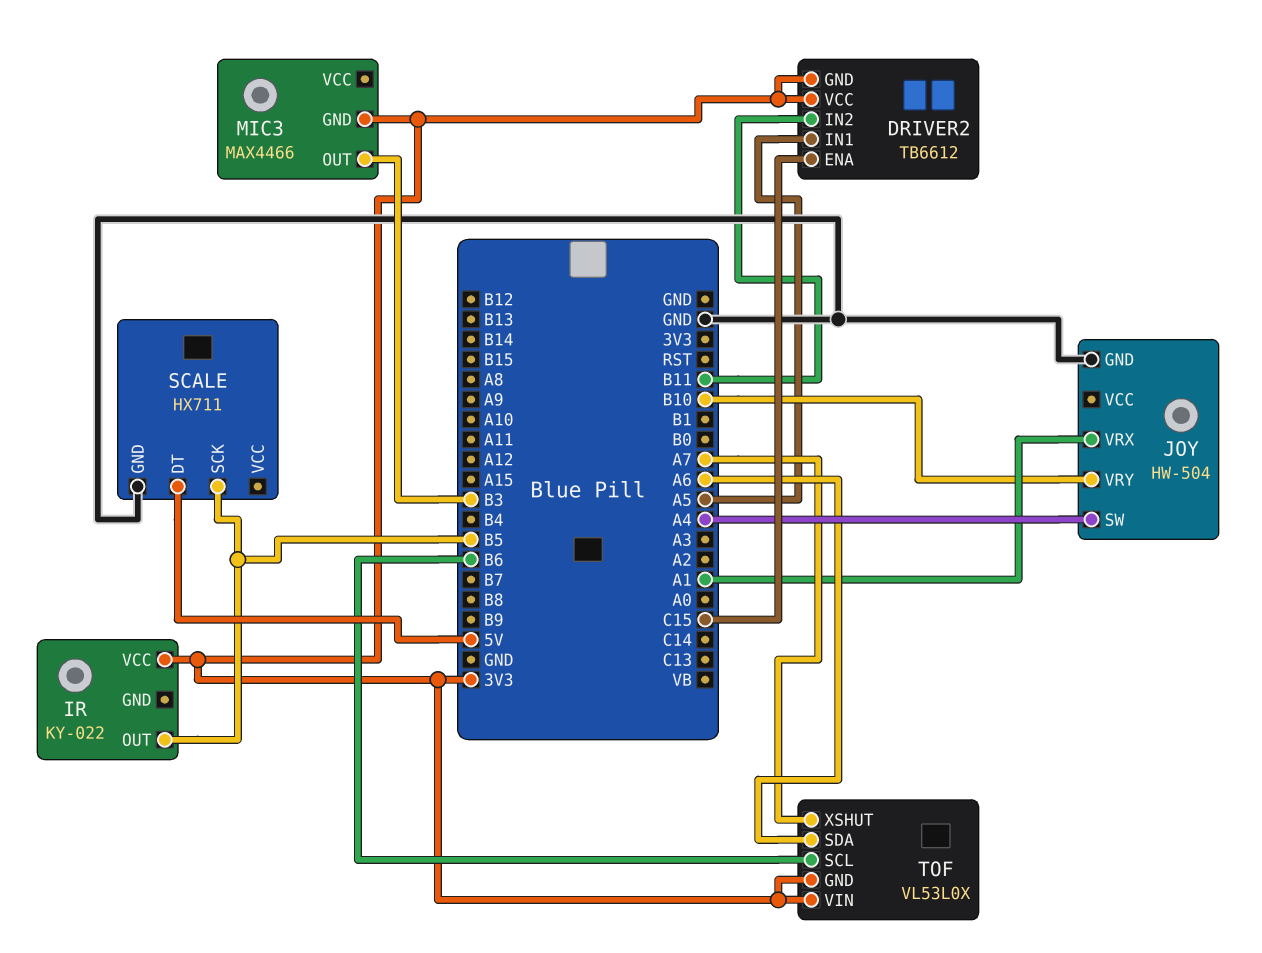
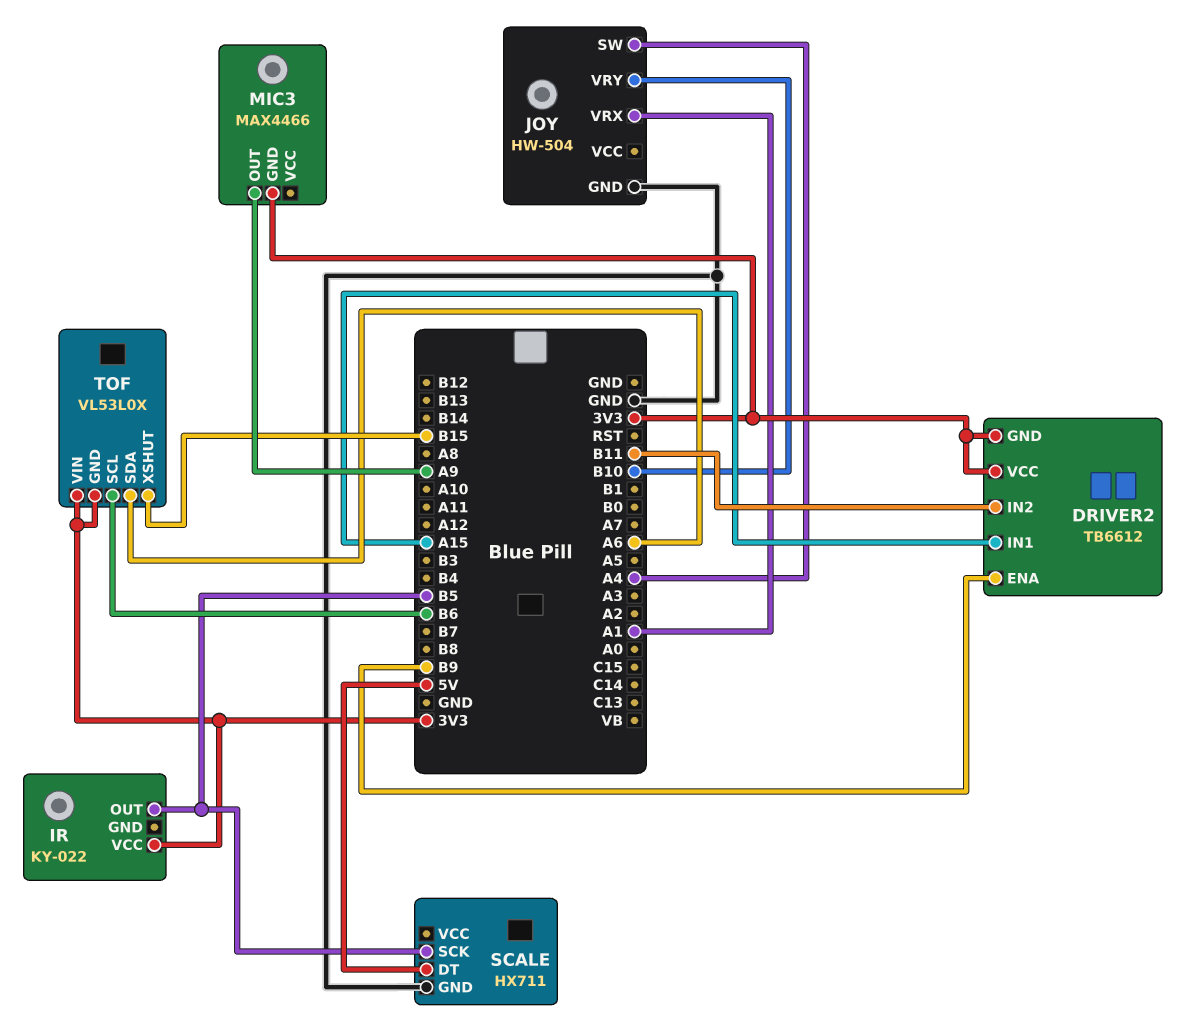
DRIVER2 pin ENA: C15 -> B9
DRIVER2 pin IN1: A5 -> A15
MIC3 pin OUT: B3 -> A9
TOF pin XSHUT: A7 -> B15

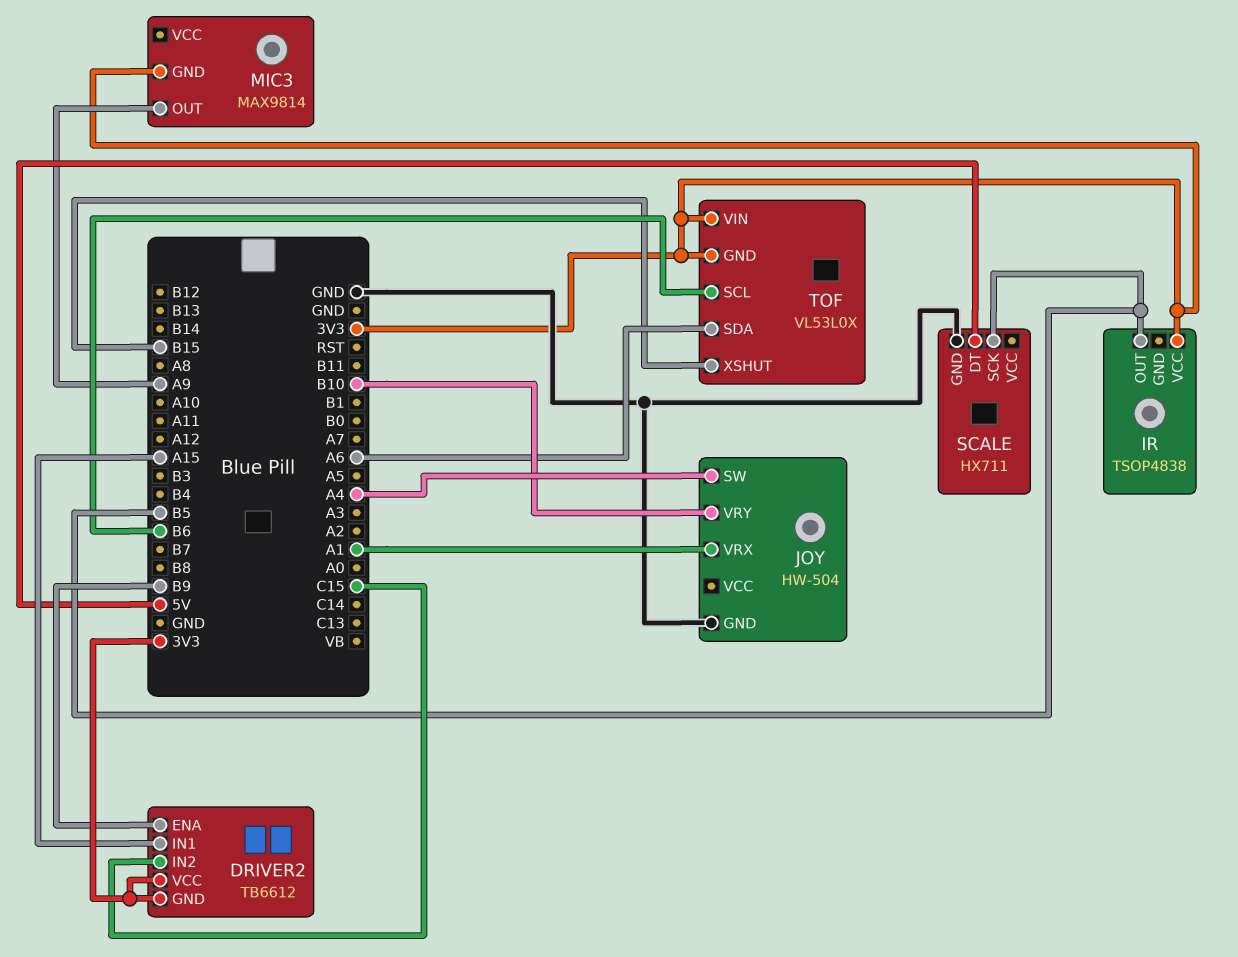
DRIVER2 pin IN2: B11 -> C15
IR: KY-022 -> TSOP4838
MIC3: MAX4466 -> MAX9814

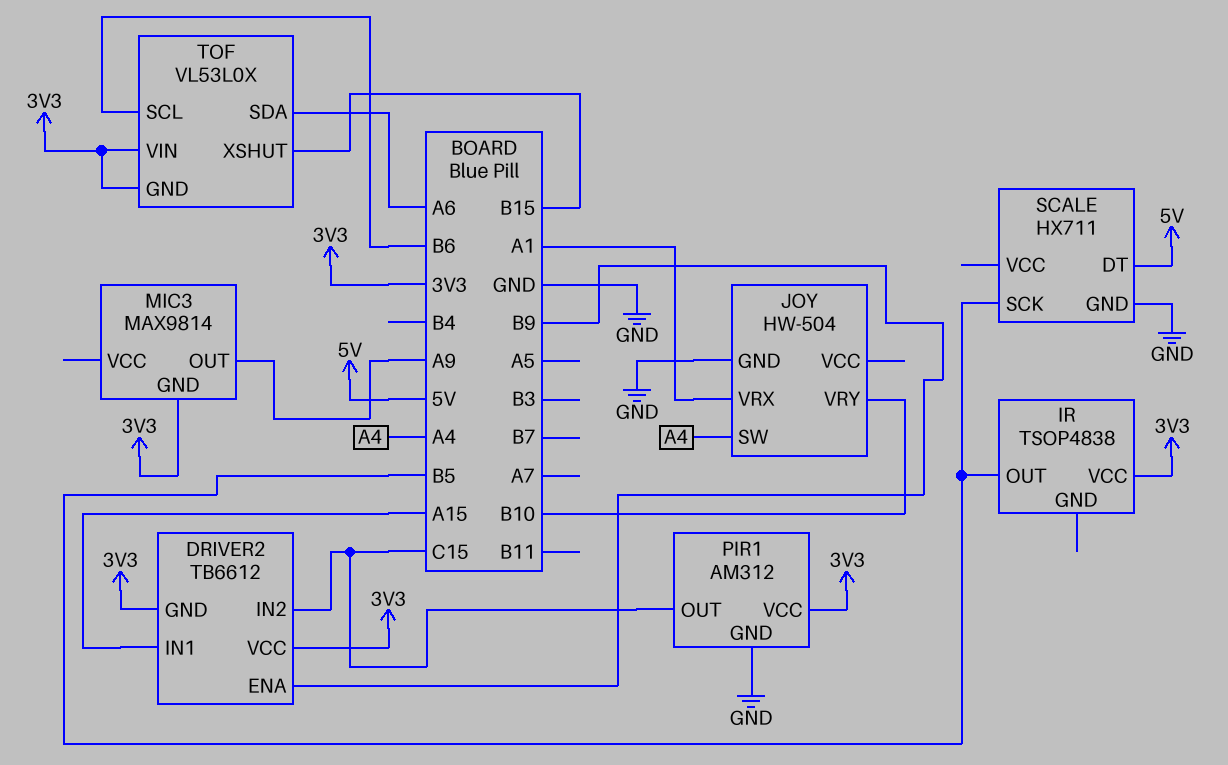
PIR1: none -> AM312
PIR1 pin GND: none -> GND
PIR1 pin OUT: none -> C15
PIR1 pin VCC: none -> 3V3

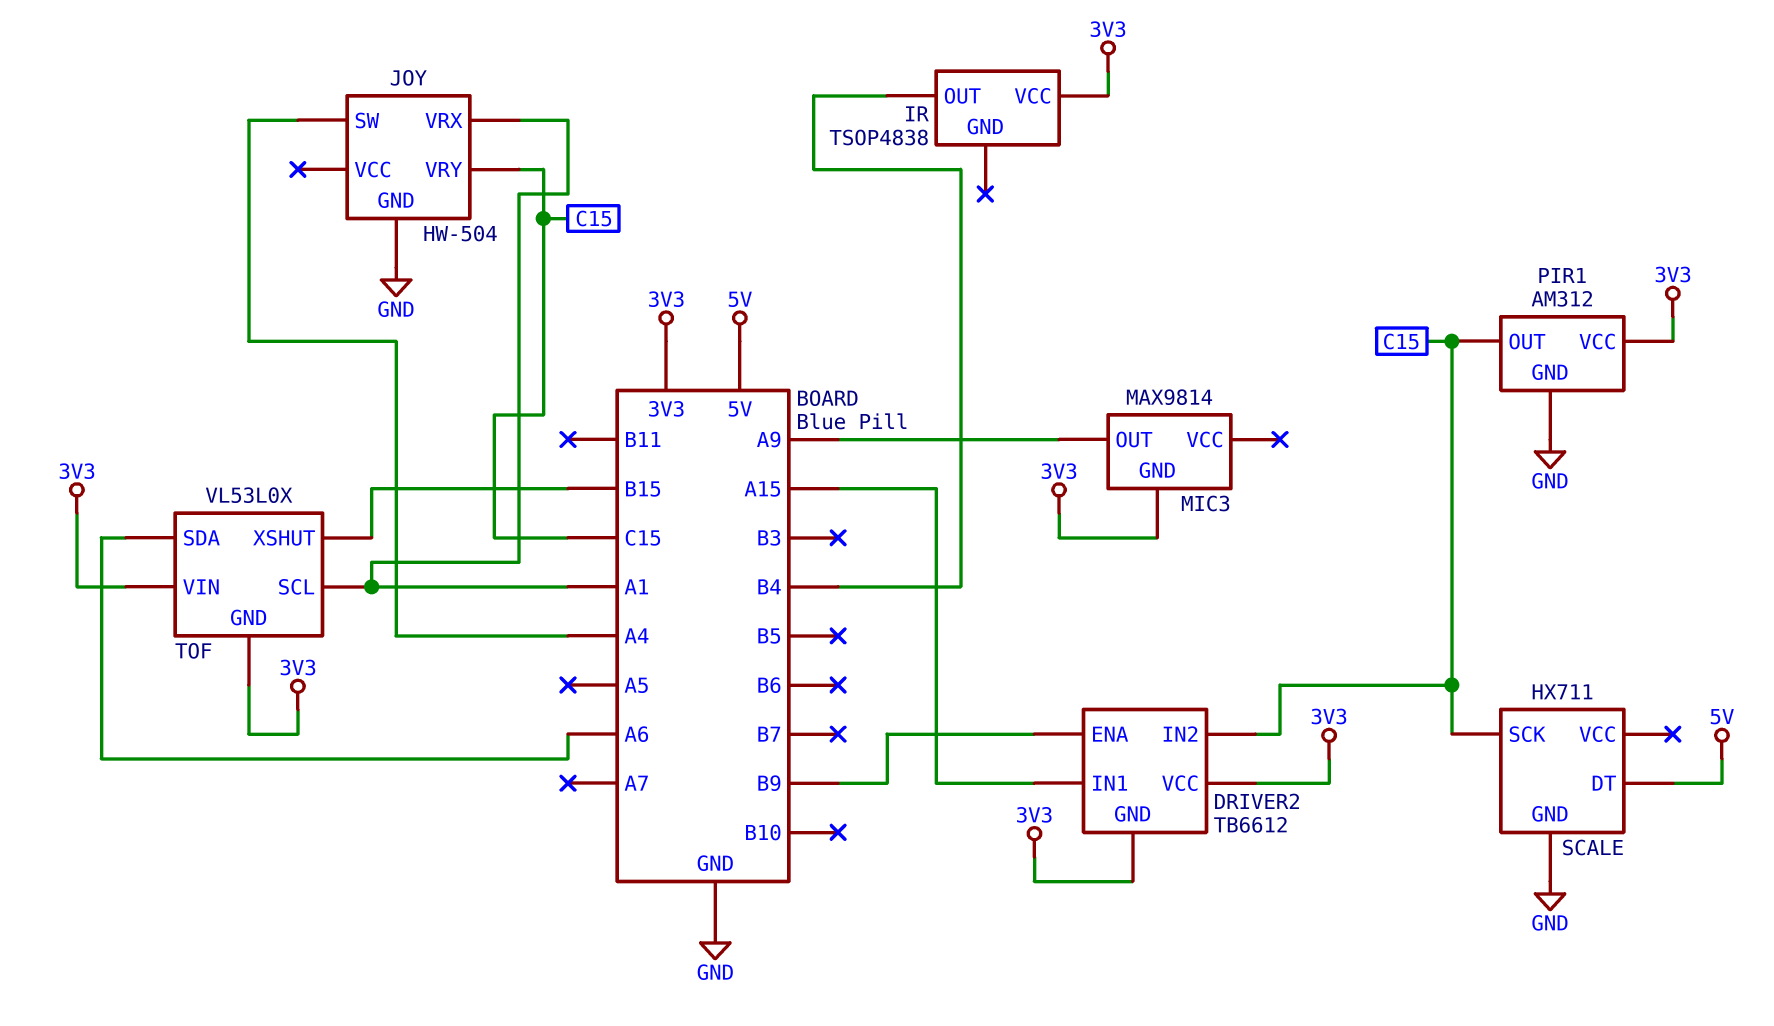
IR pin OUT: B5 -> B4
JOY pin VRY: B10 -> C15
SCALE pin SCK: B5 -> C15
TOF pin SCL: B6 -> A1

